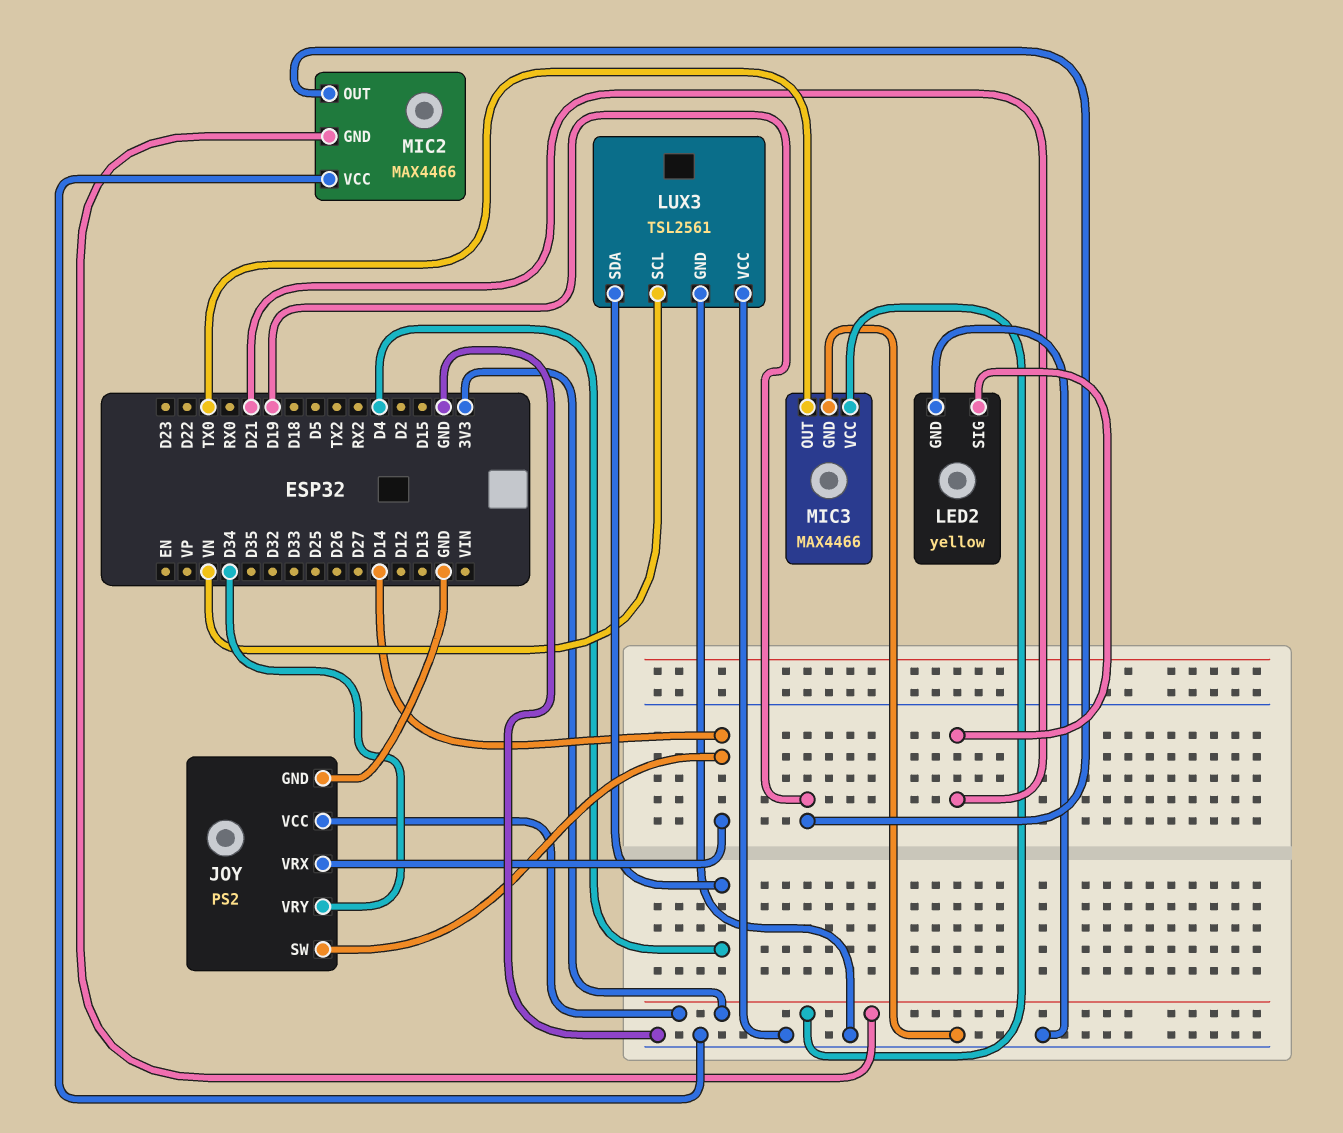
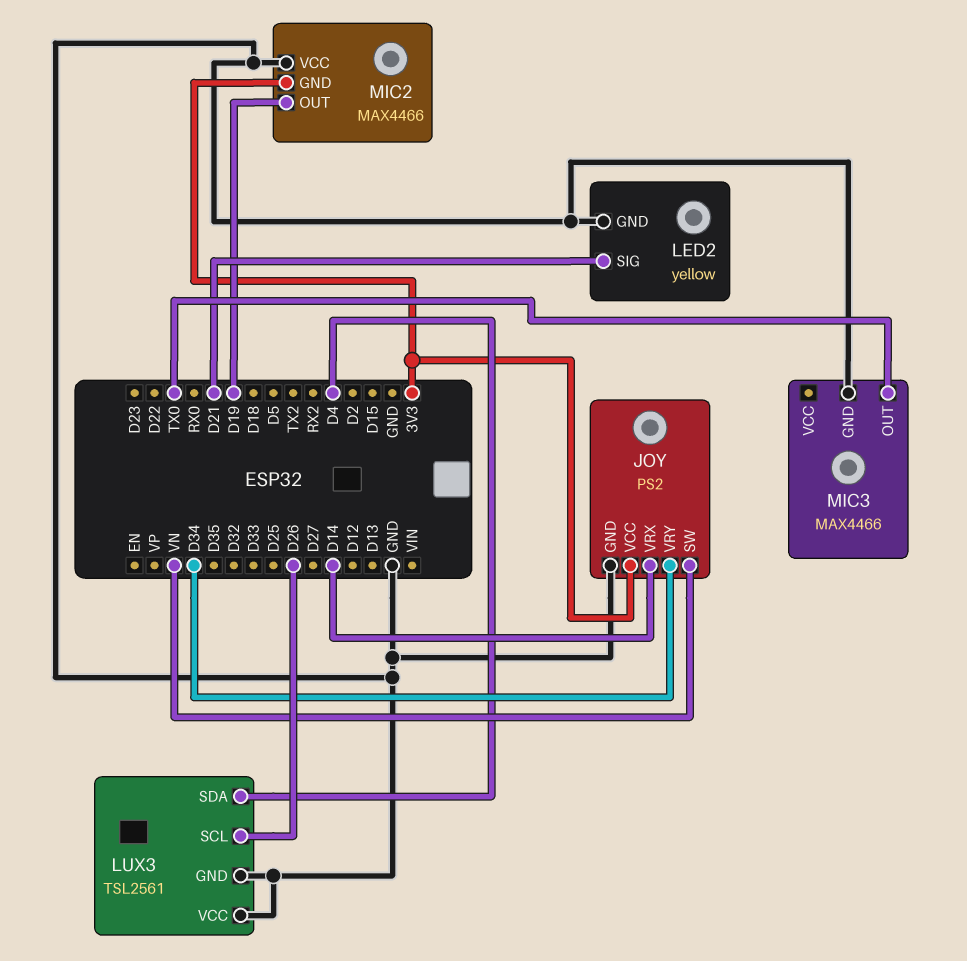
JOY pin SW: D14 -> VN
LUX3 pin SCL: VN -> D26
MIC3 pin VCC: 3V3 -> none

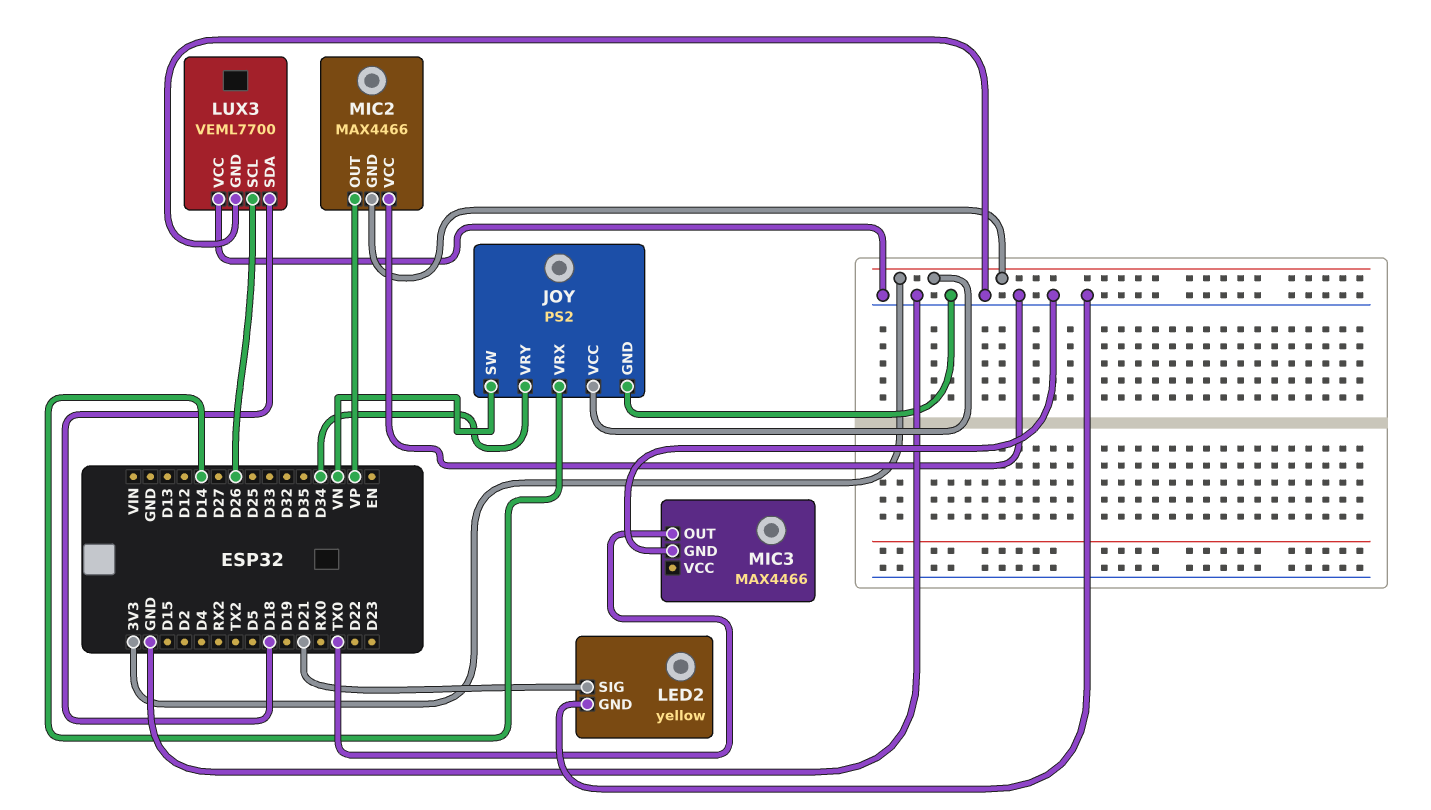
LUX3: TSL2561 -> VEML7700
LUX3 pin SDA: D4 -> D18
MIC2 pin OUT: D19 -> VP

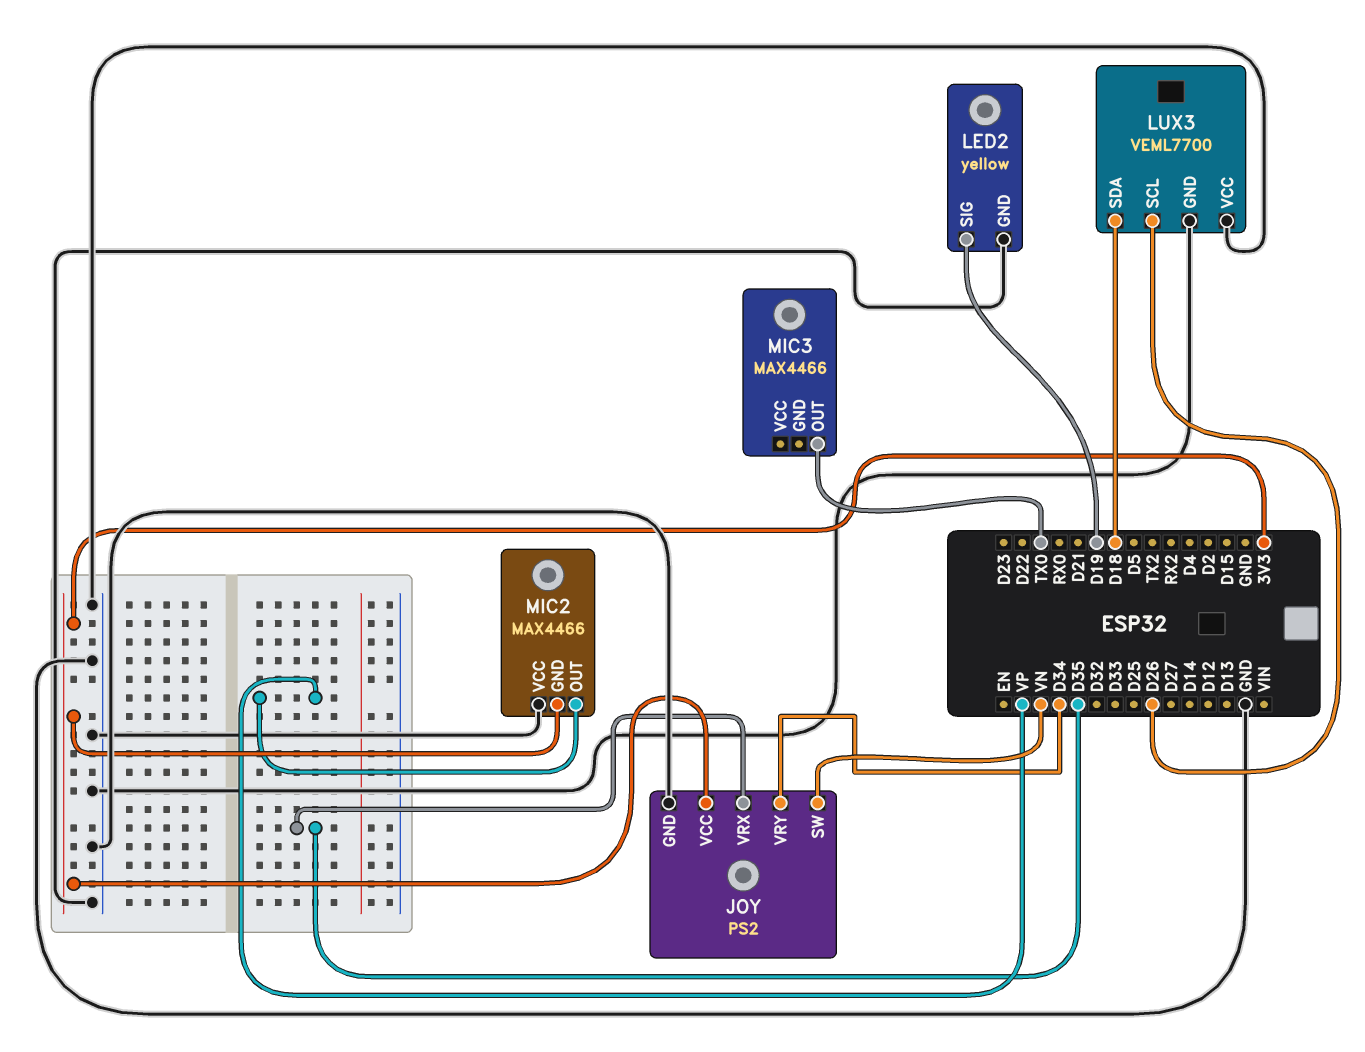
JOY pin VRX: D14 -> D35
LED2 pin SIG: D21 -> D19
MIC3 pin GND: GND -> none

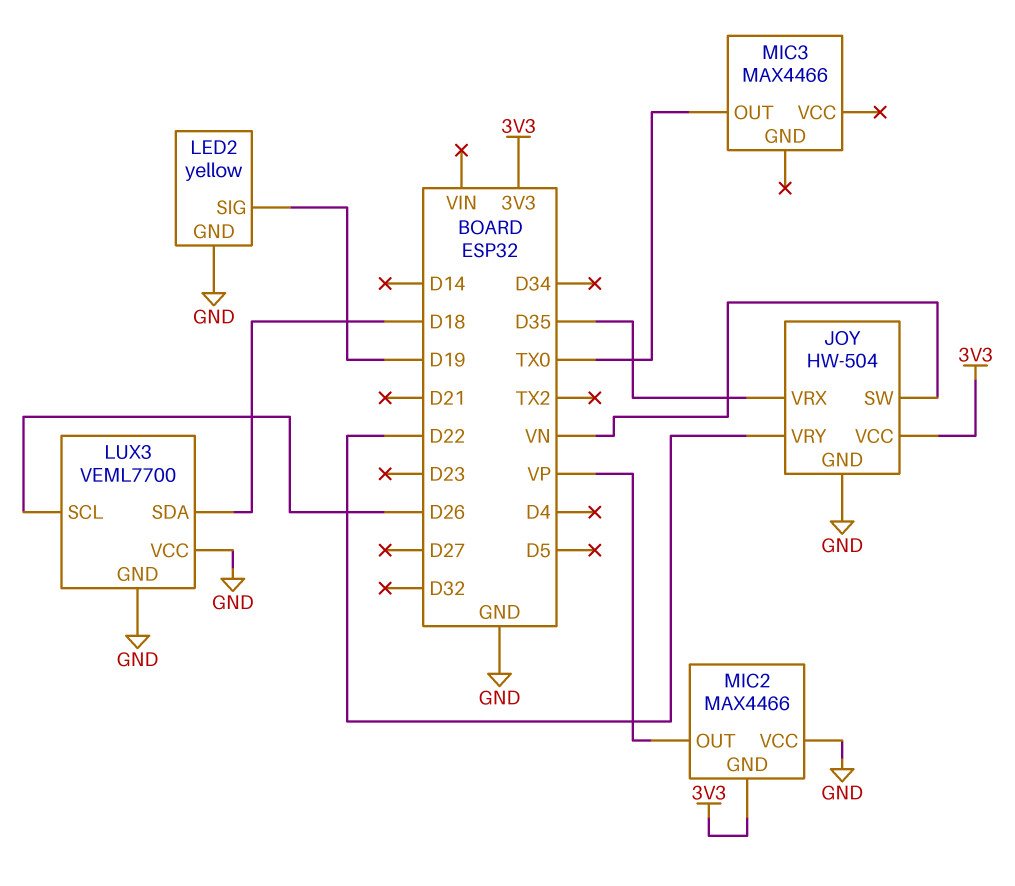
JOY: PS2 -> HW-504
JOY pin VRY: D34 -> D22

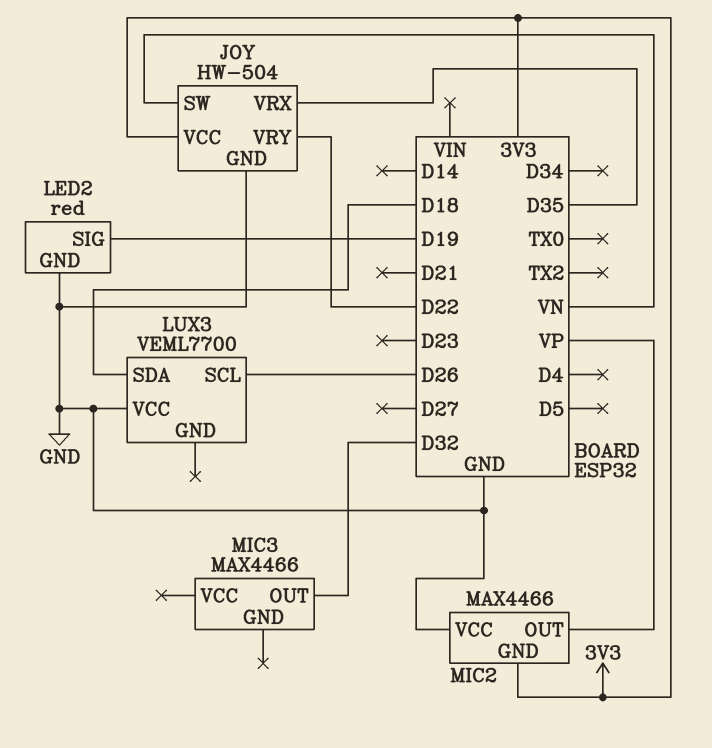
LED2: yellow -> red
LUX3 pin GND: GND -> none
MIC3 pin OUT: TX0 -> D32

